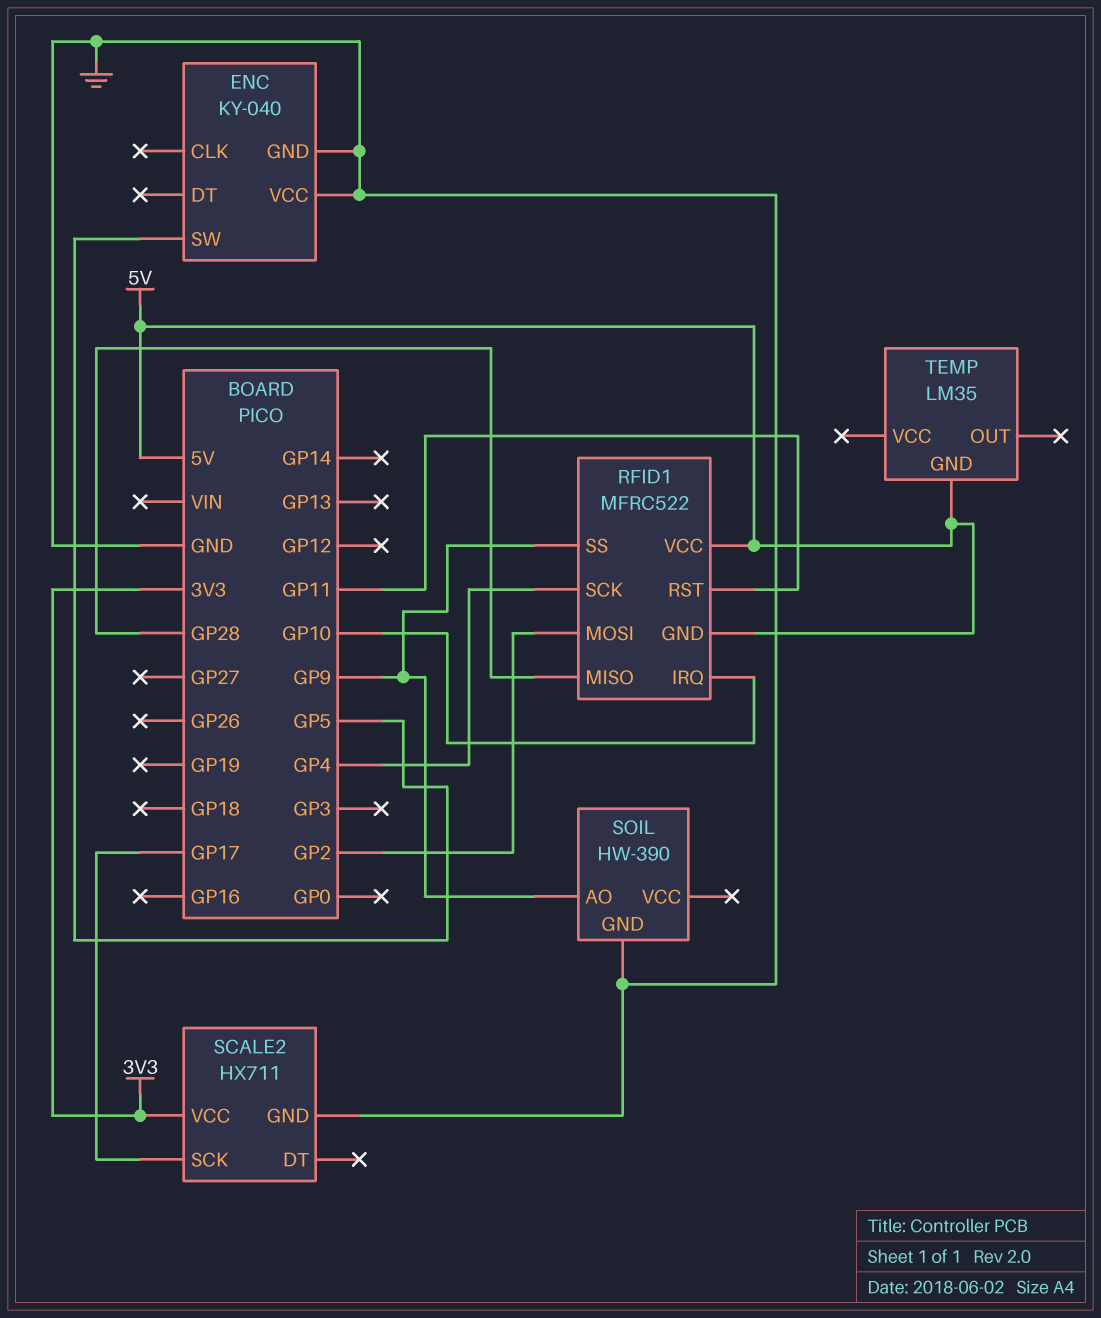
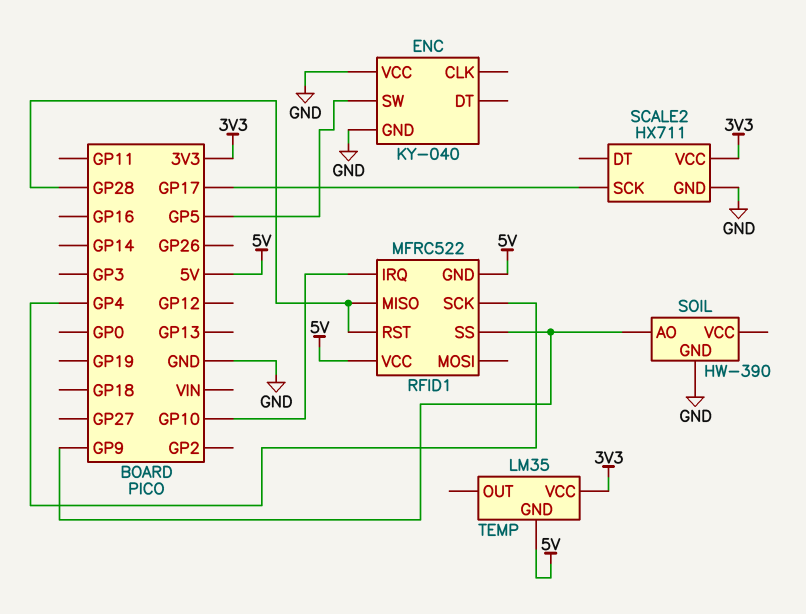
RFID1 pin MOSI: GP2 -> none
RFID1 pin RST: GP11 -> GP28
TEMP pin VCC: none -> 3V3

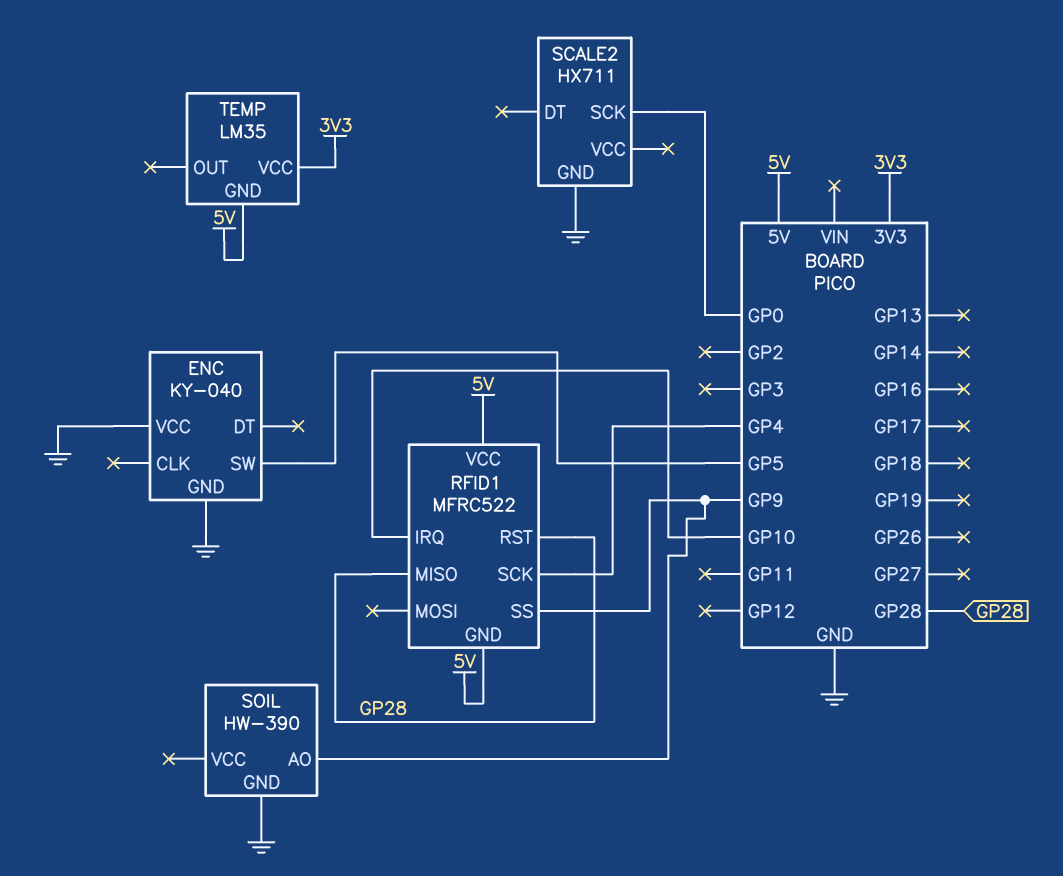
SCALE2 pin SCK: GP17 -> GP0
SCALE2 pin VCC: 3V3 -> none

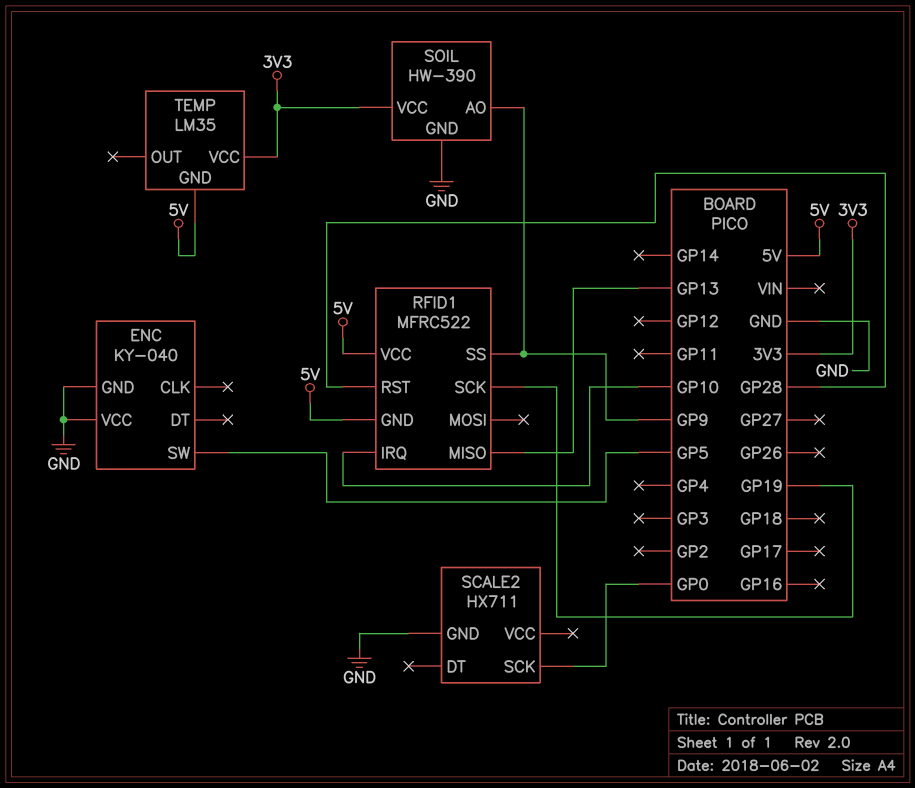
RFID1 pin MISO: GP28 -> GP13
RFID1 pin SCK: GP4 -> GP19
SOIL pin VCC: none -> 3V3

